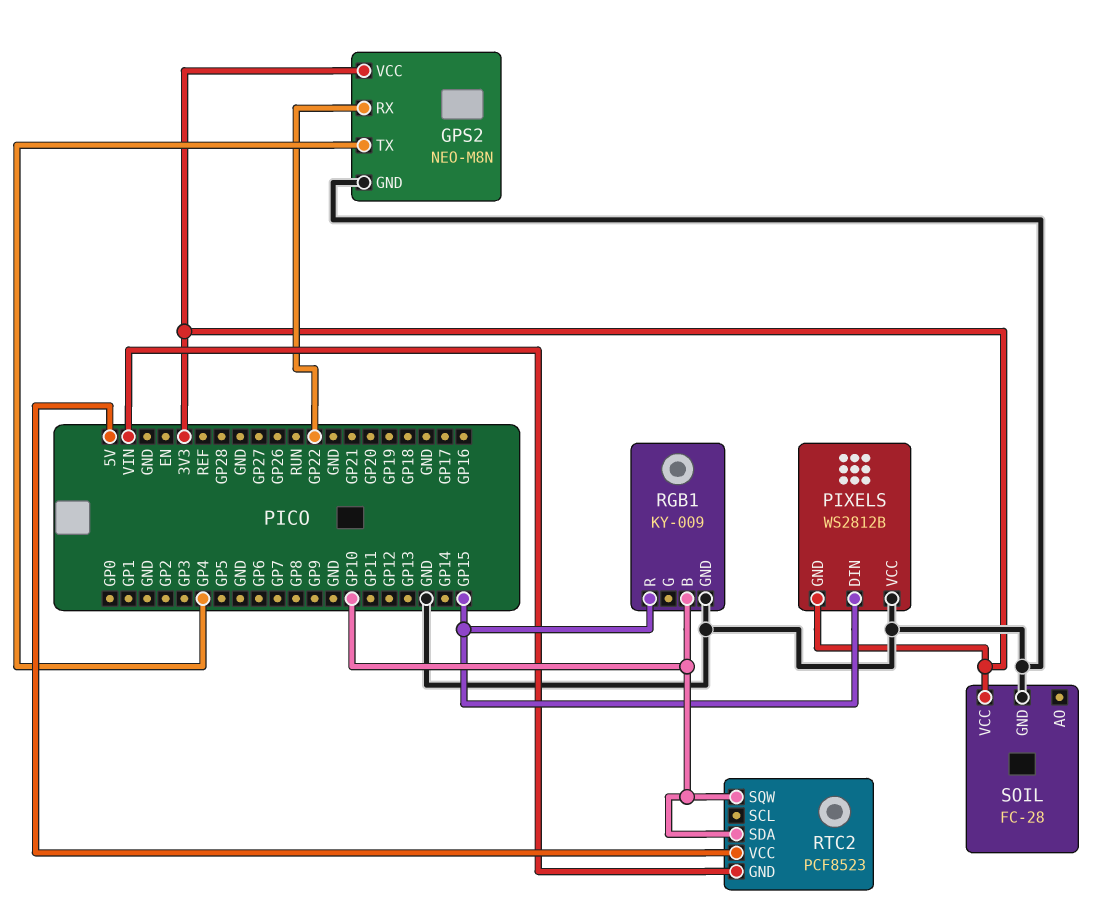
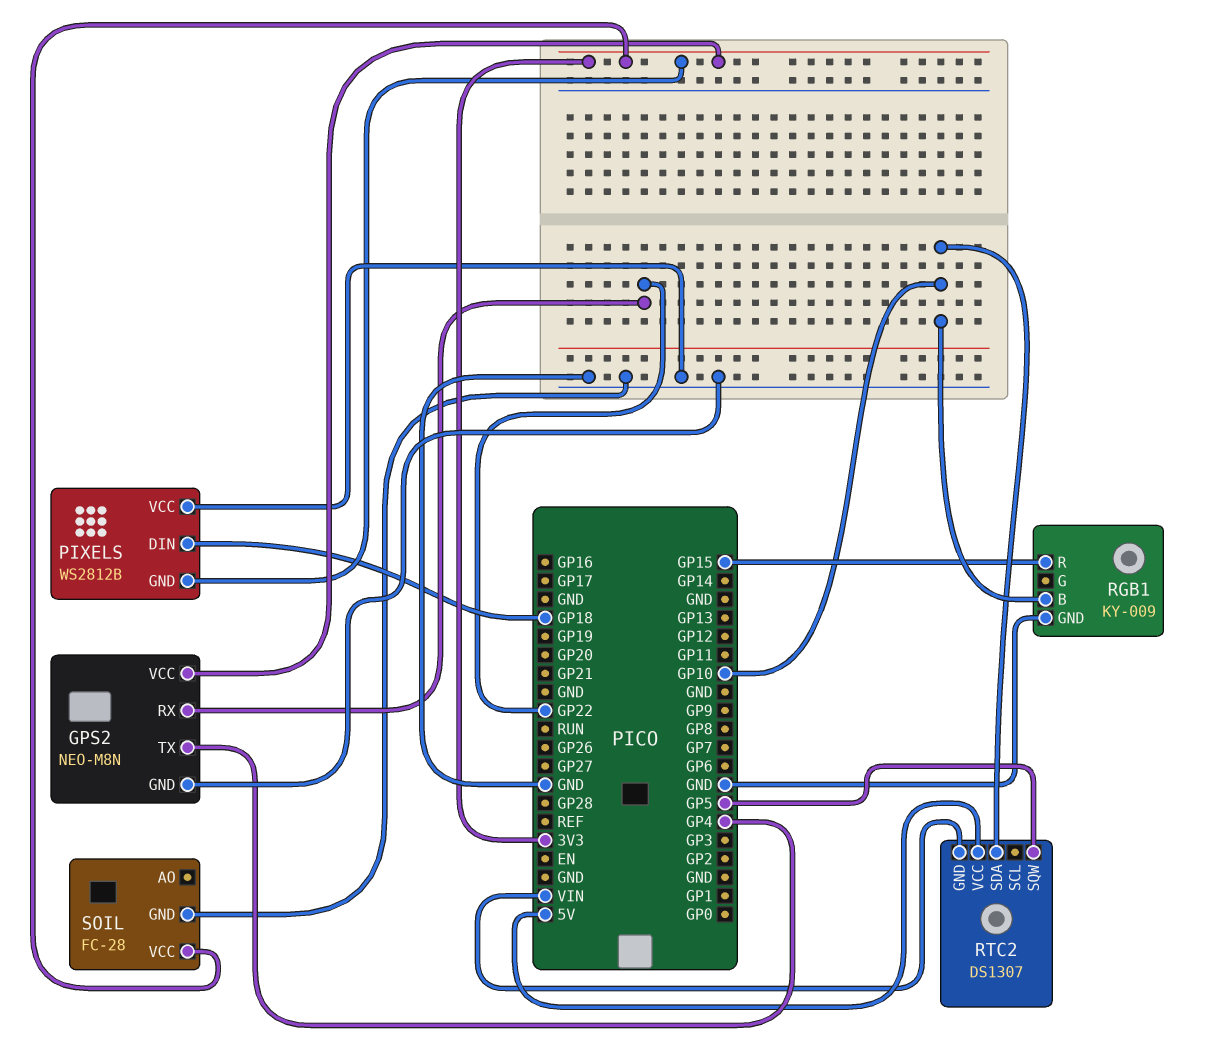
PIXELS pin DIN: GP15 -> GP18
RTC2: PCF8523 -> DS1307
RTC2 pin SQW: GP10 -> GP5

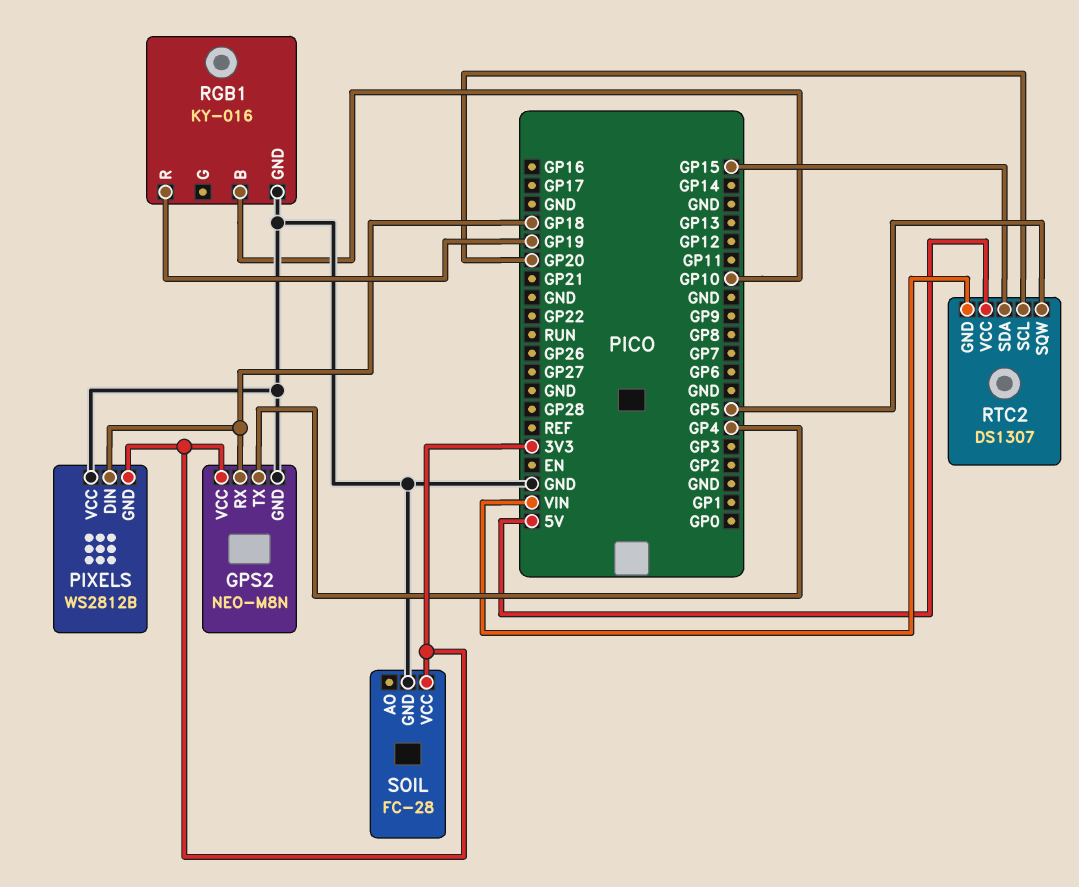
GPS2 pin RX: GP22 -> GP18
RGB1: KY-009 -> KY-016
RGB1 pin R: GP15 -> GP19
RTC2 pin SCL: none -> GP20
RTC2 pin SDA: GP10 -> GP15

